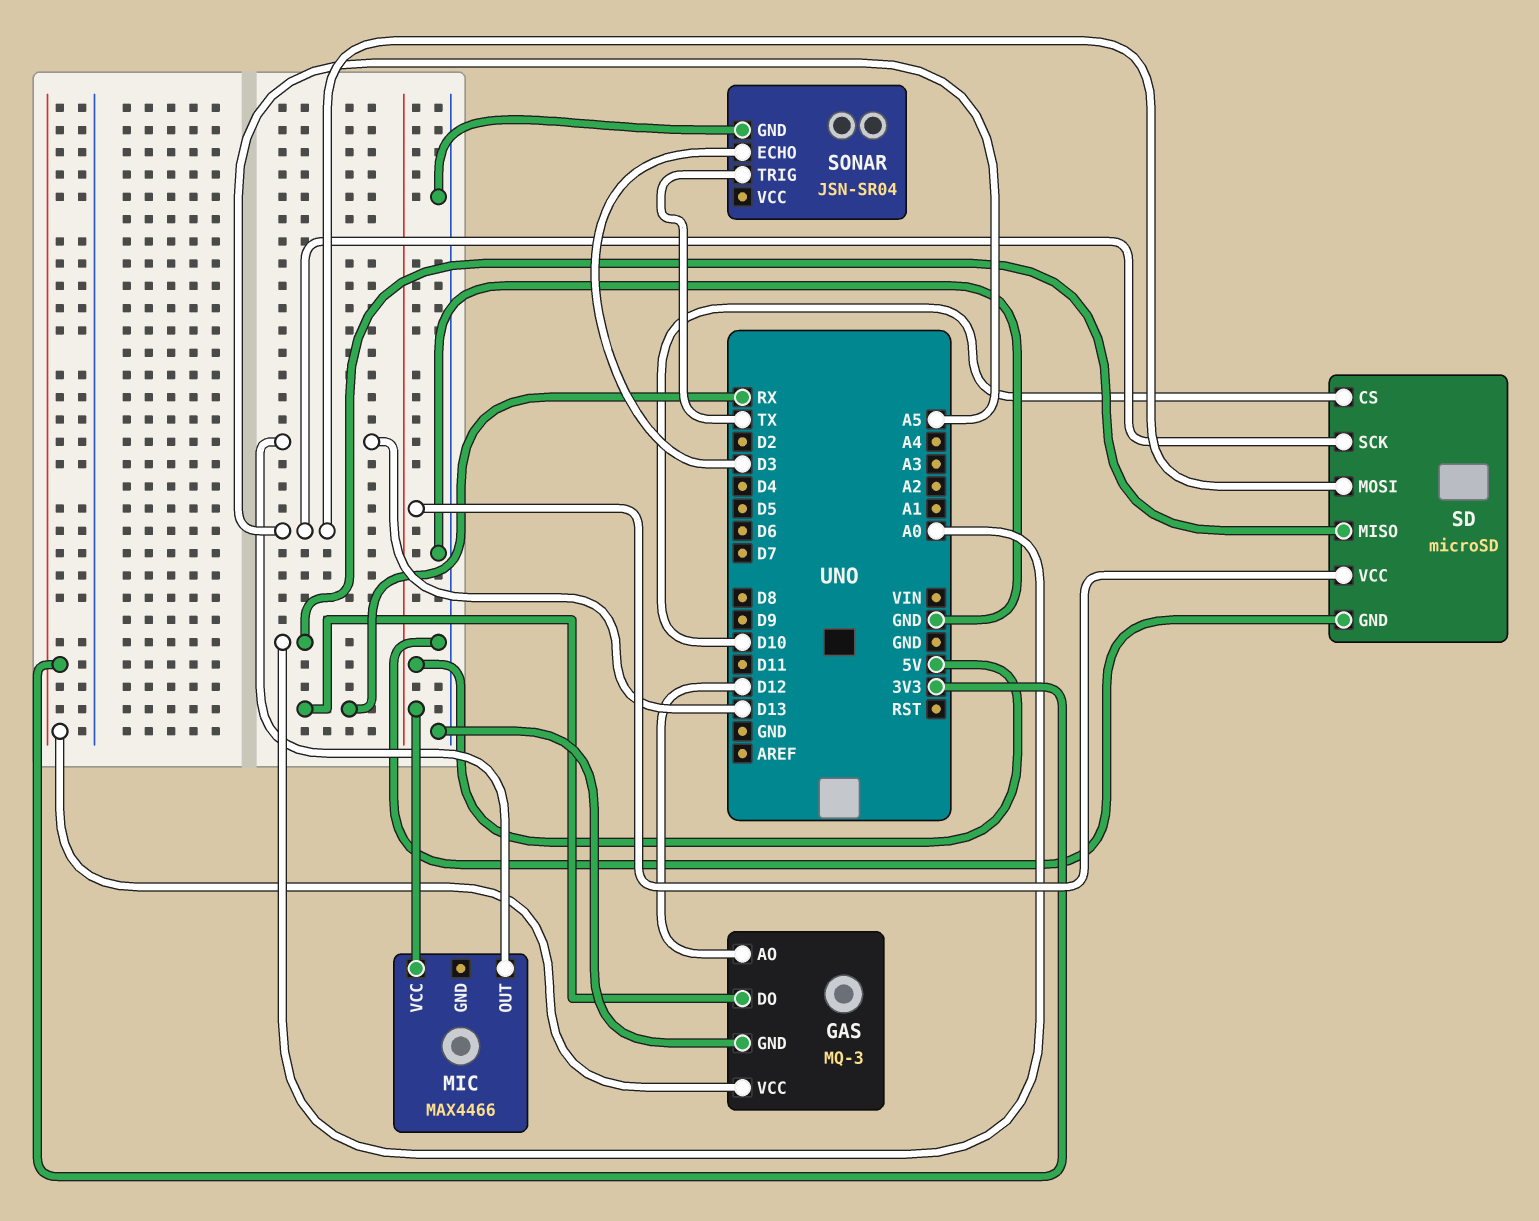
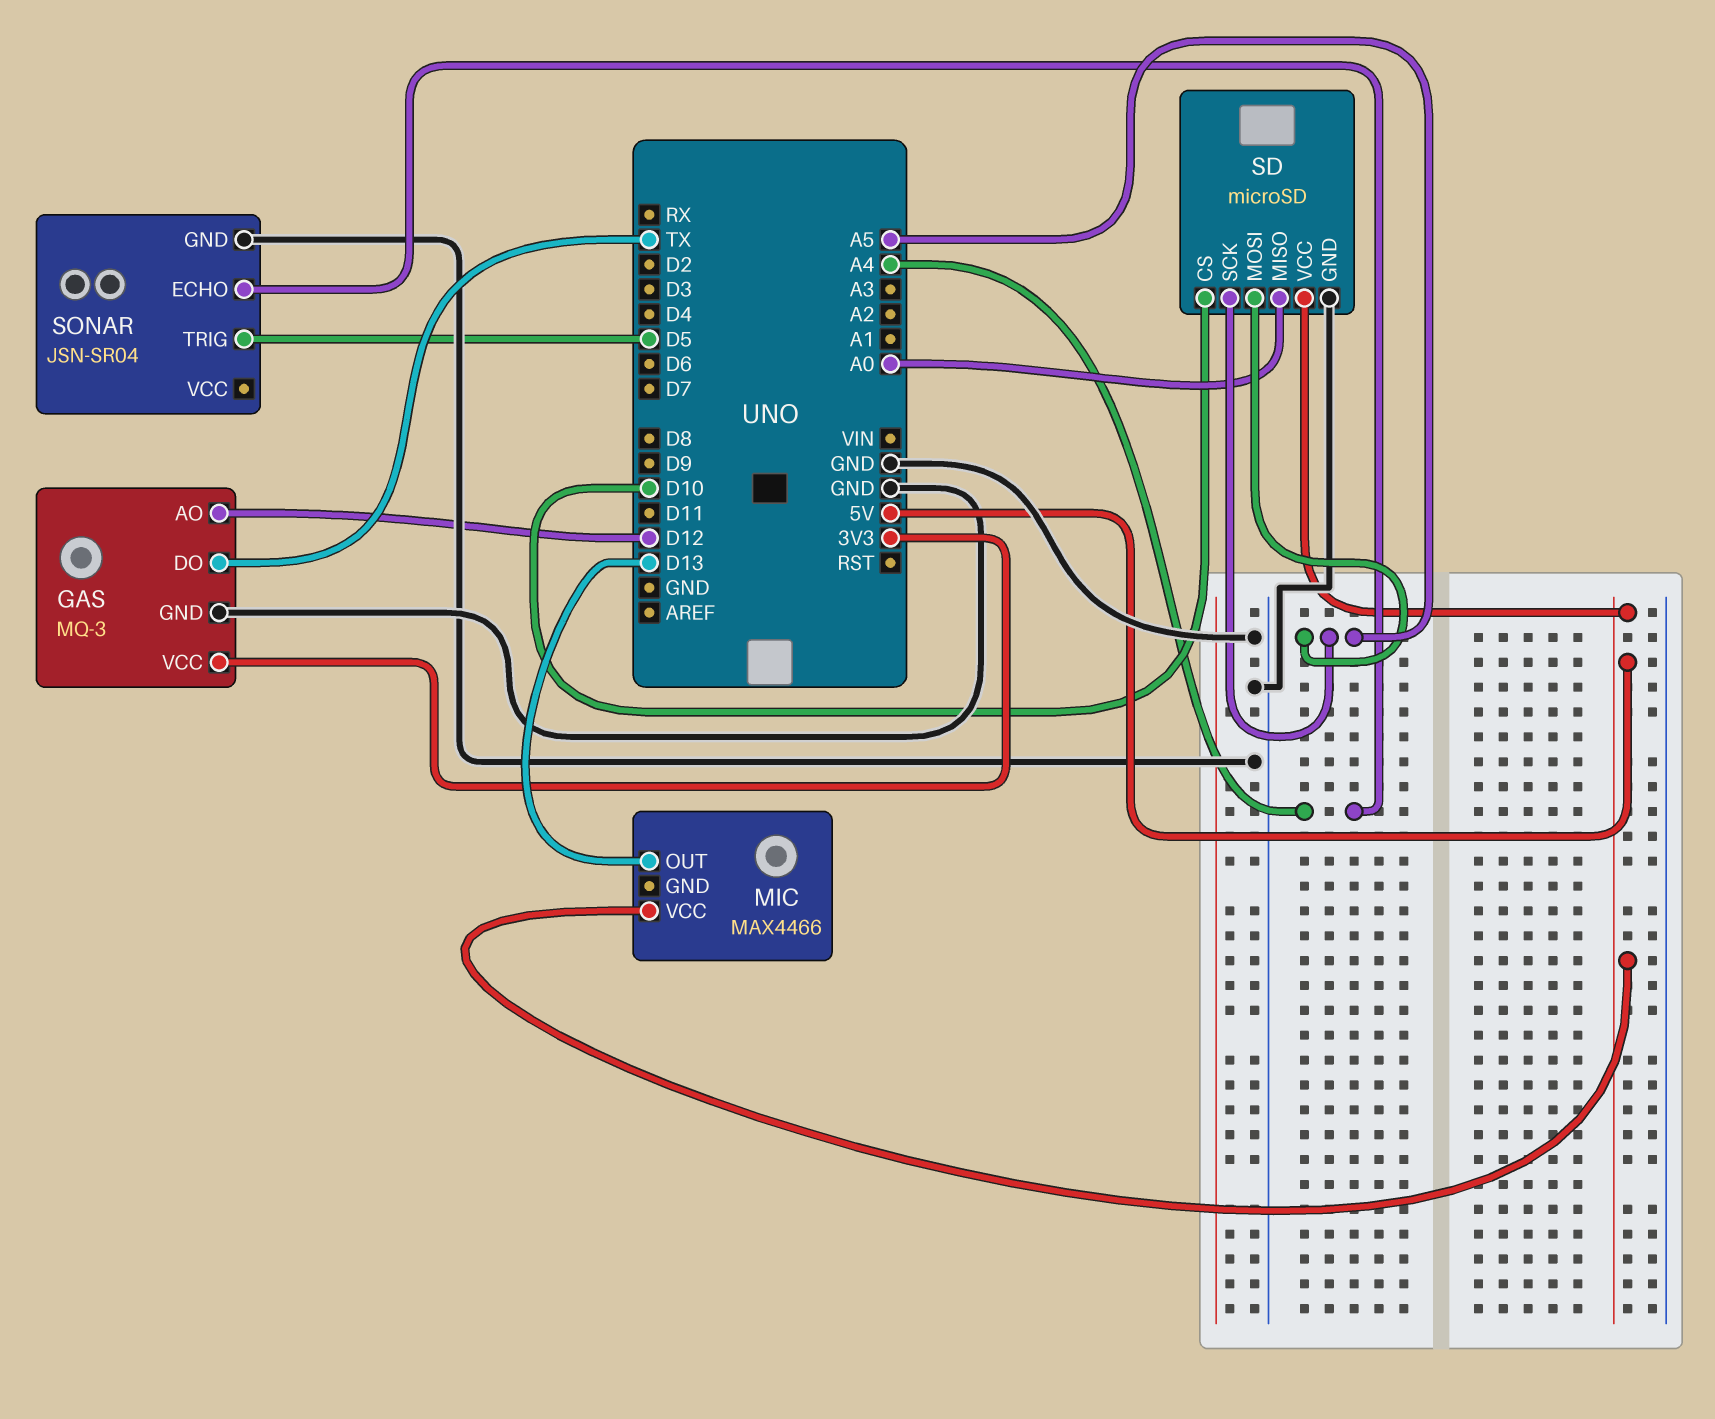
GAS pin DO: RX -> TX
SONAR pin ECHO: D3 -> A4
SONAR pin TRIG: TX -> D5

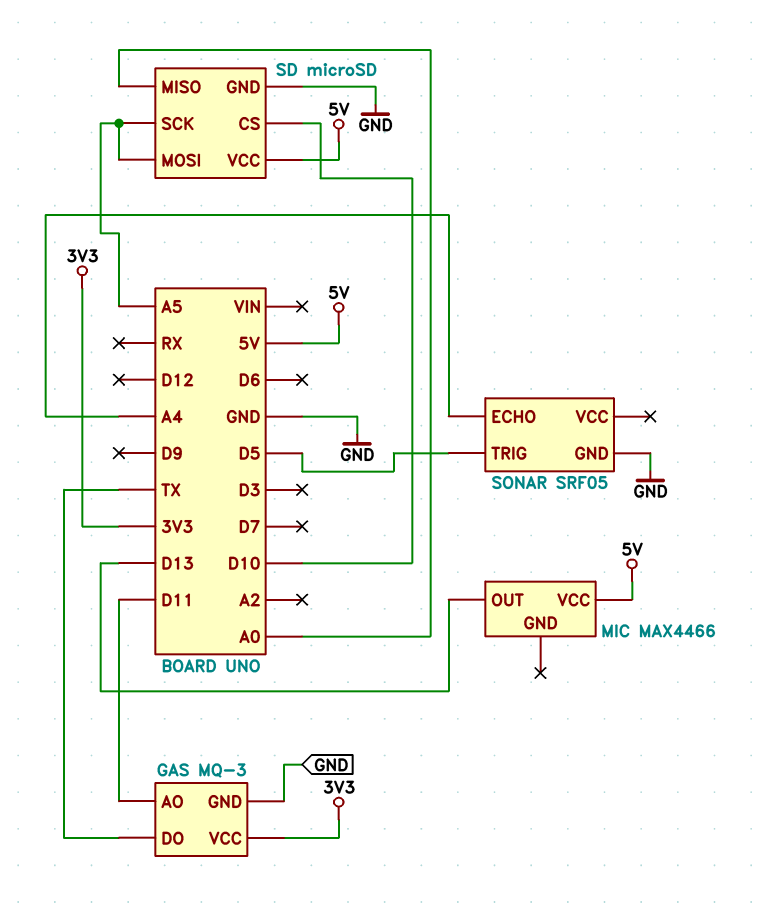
GAS pin AO: D12 -> D11
SONAR: JSN-SR04 -> SRF05

